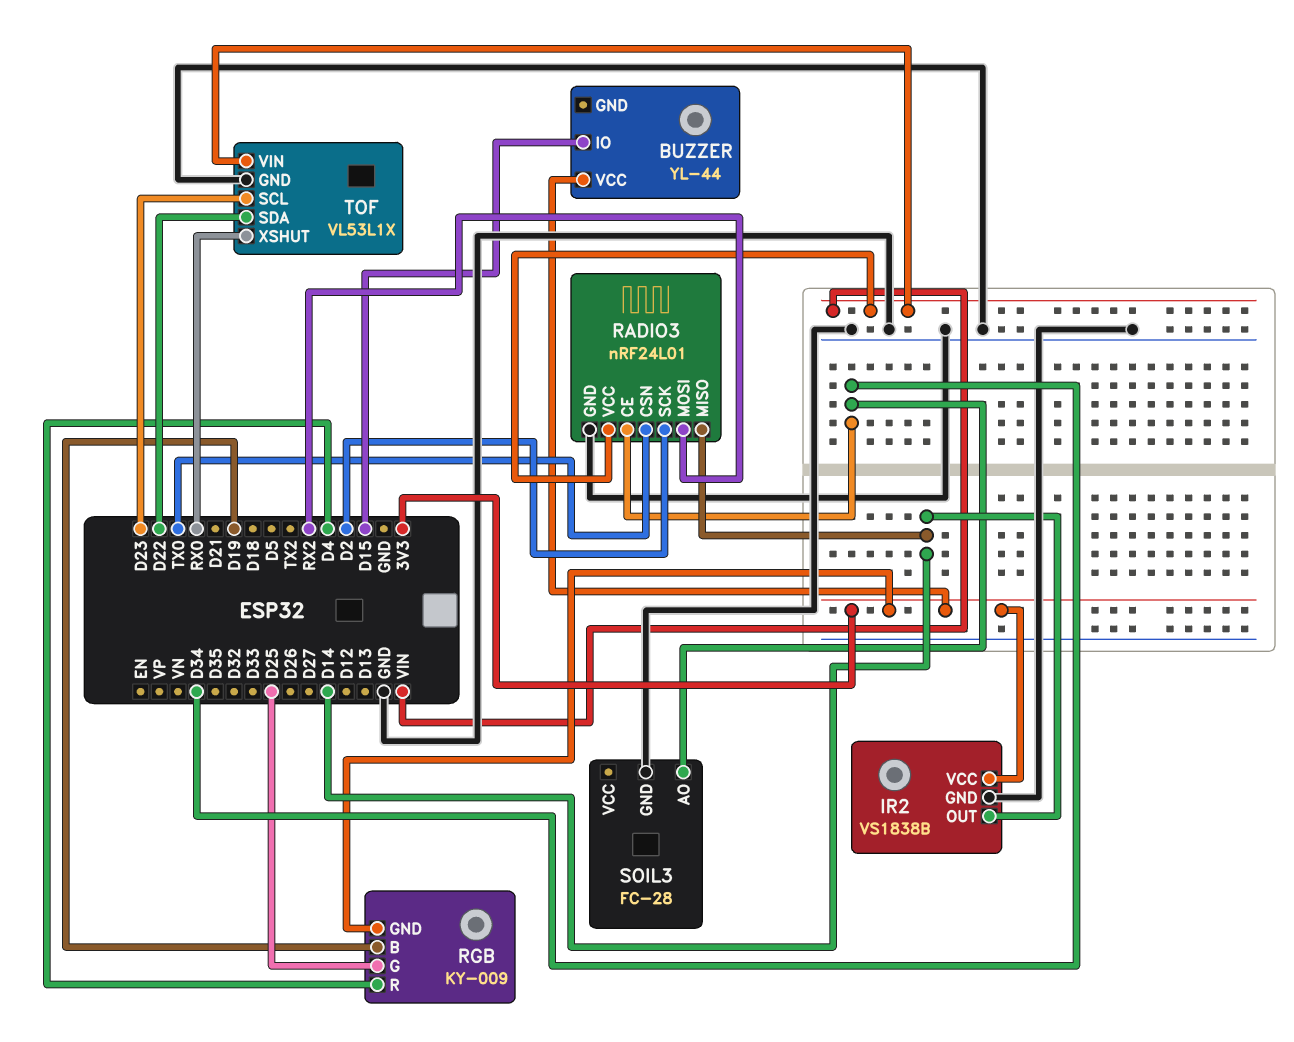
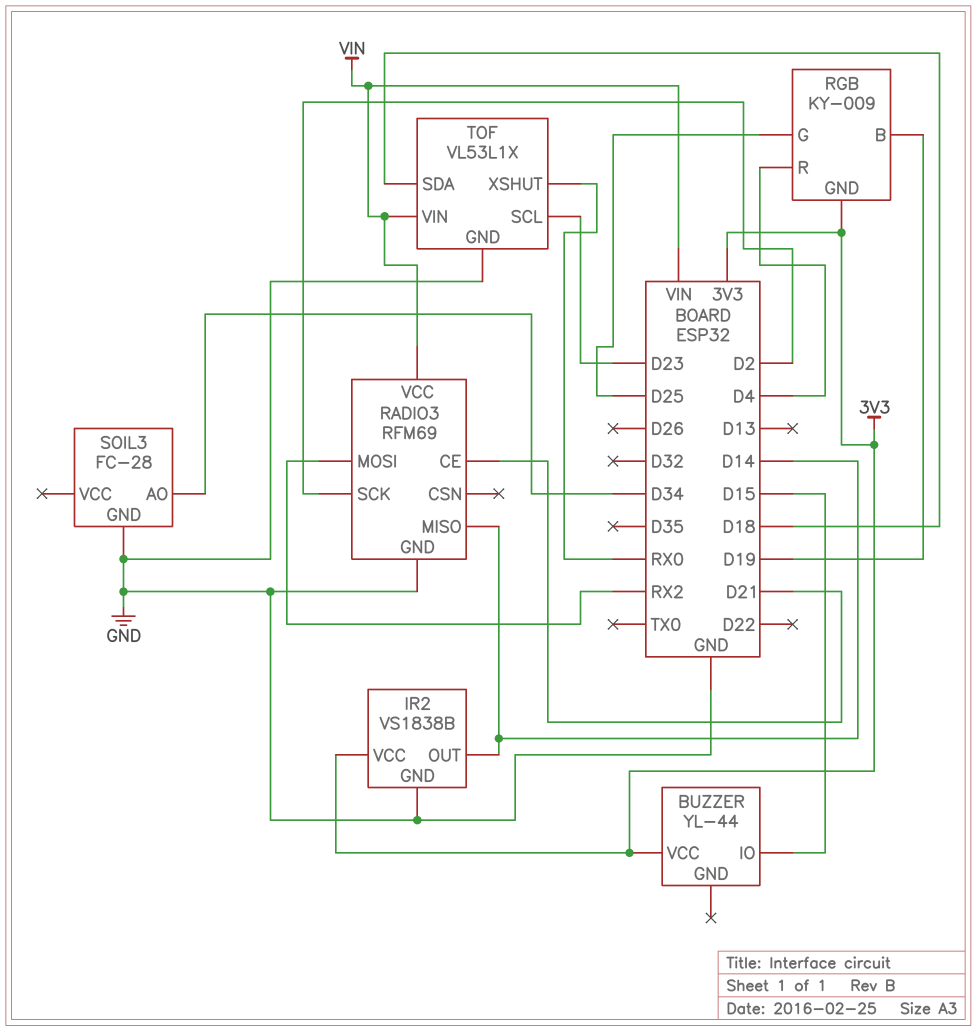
RADIO3: nRF24L01 -> RFM69
RADIO3 pin CE: D34 -> D21
RADIO3 pin CSN: TX0 -> none
TOF pin SDA: D22 -> D18

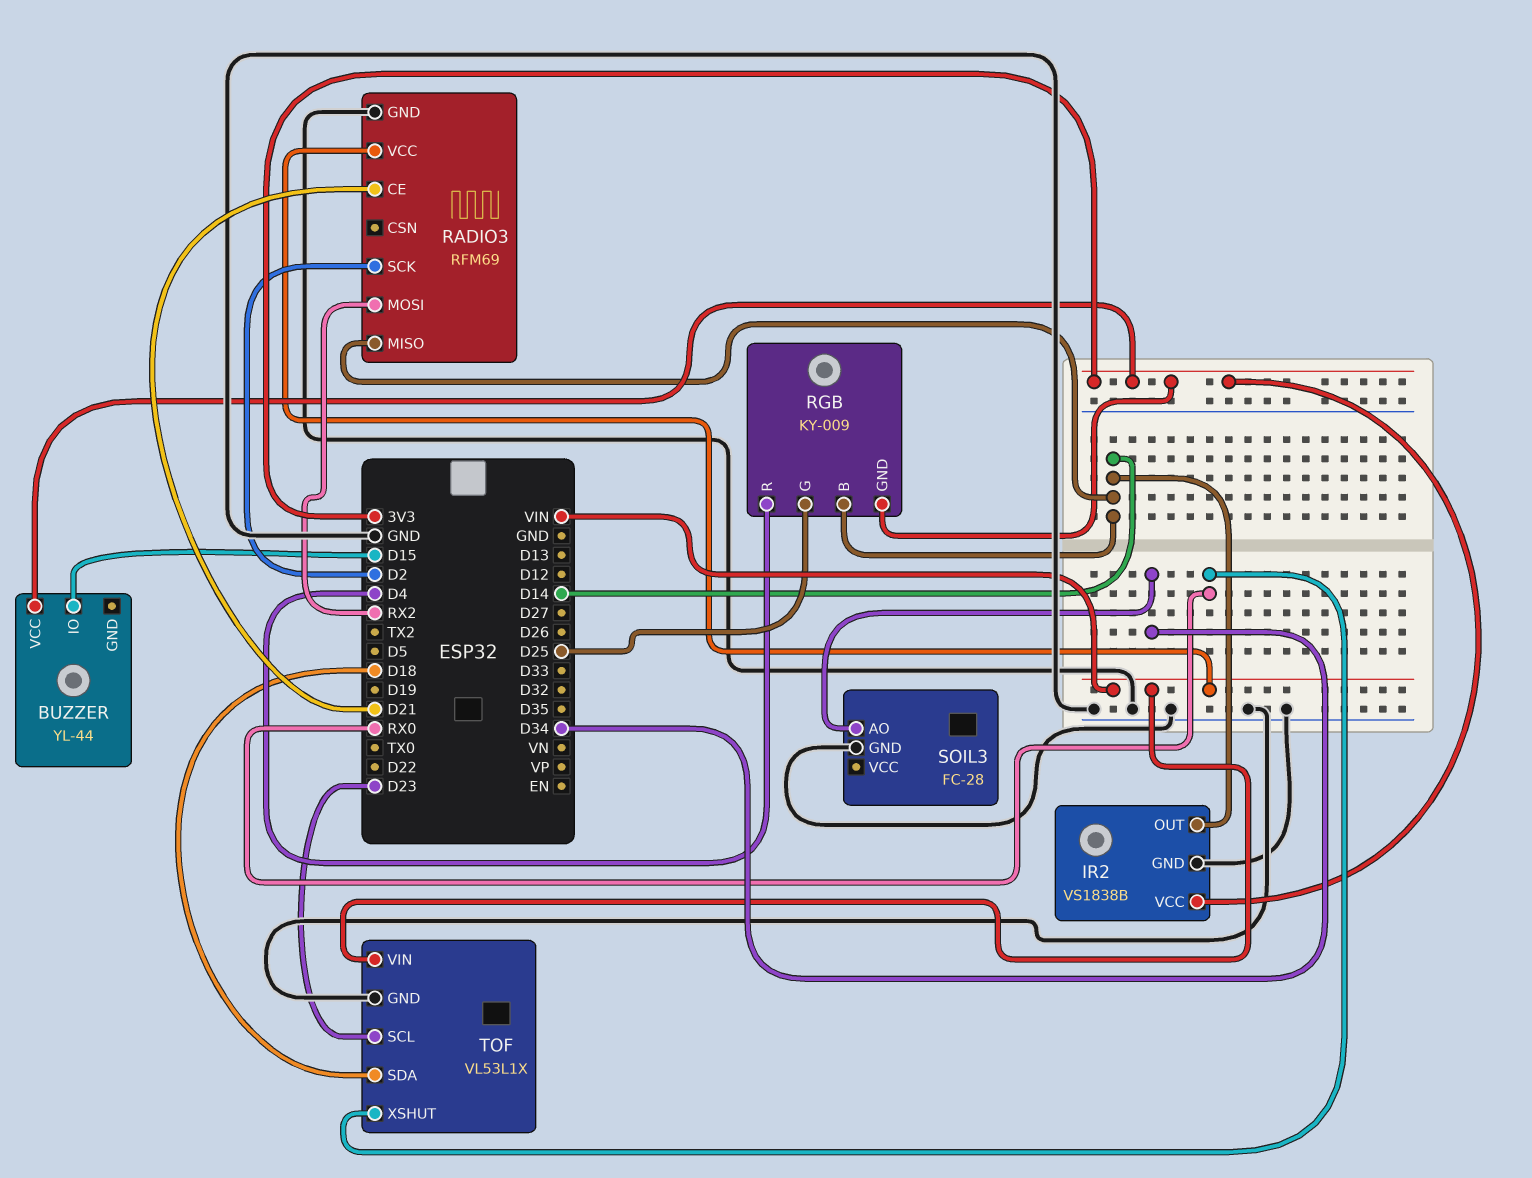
RGB pin B: D19 -> D14

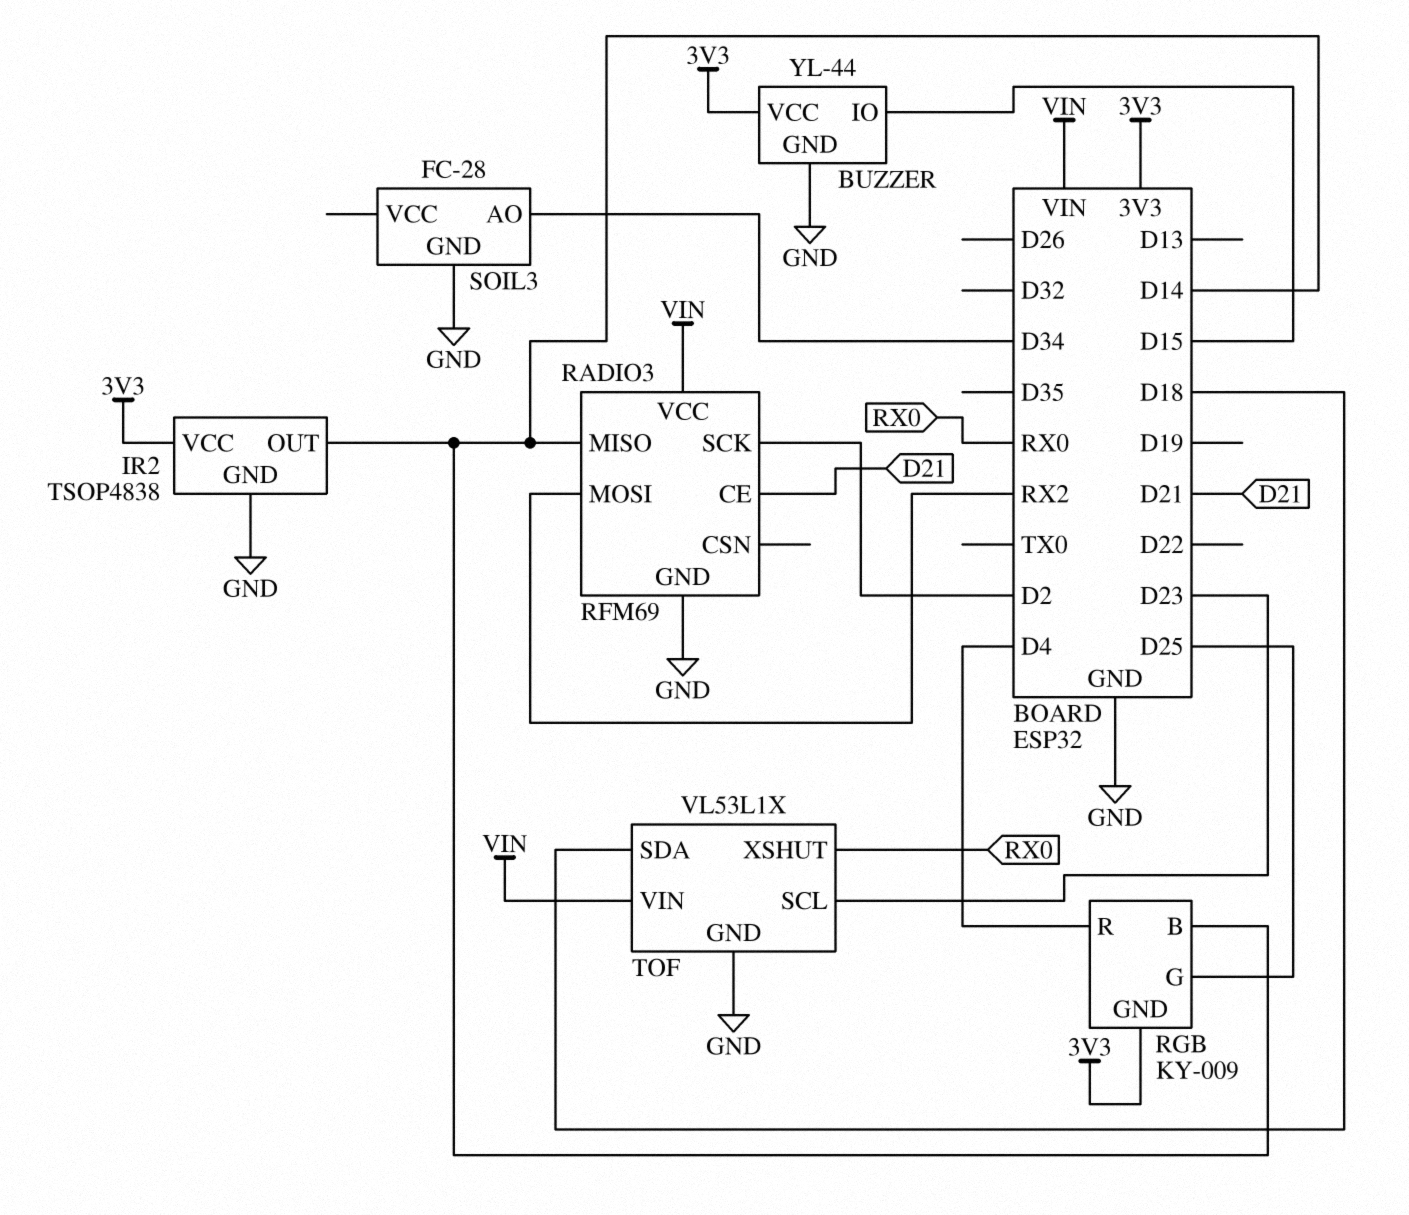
BUZZER pin GND: none -> GND
IR2: VS1838B -> TSOP4838

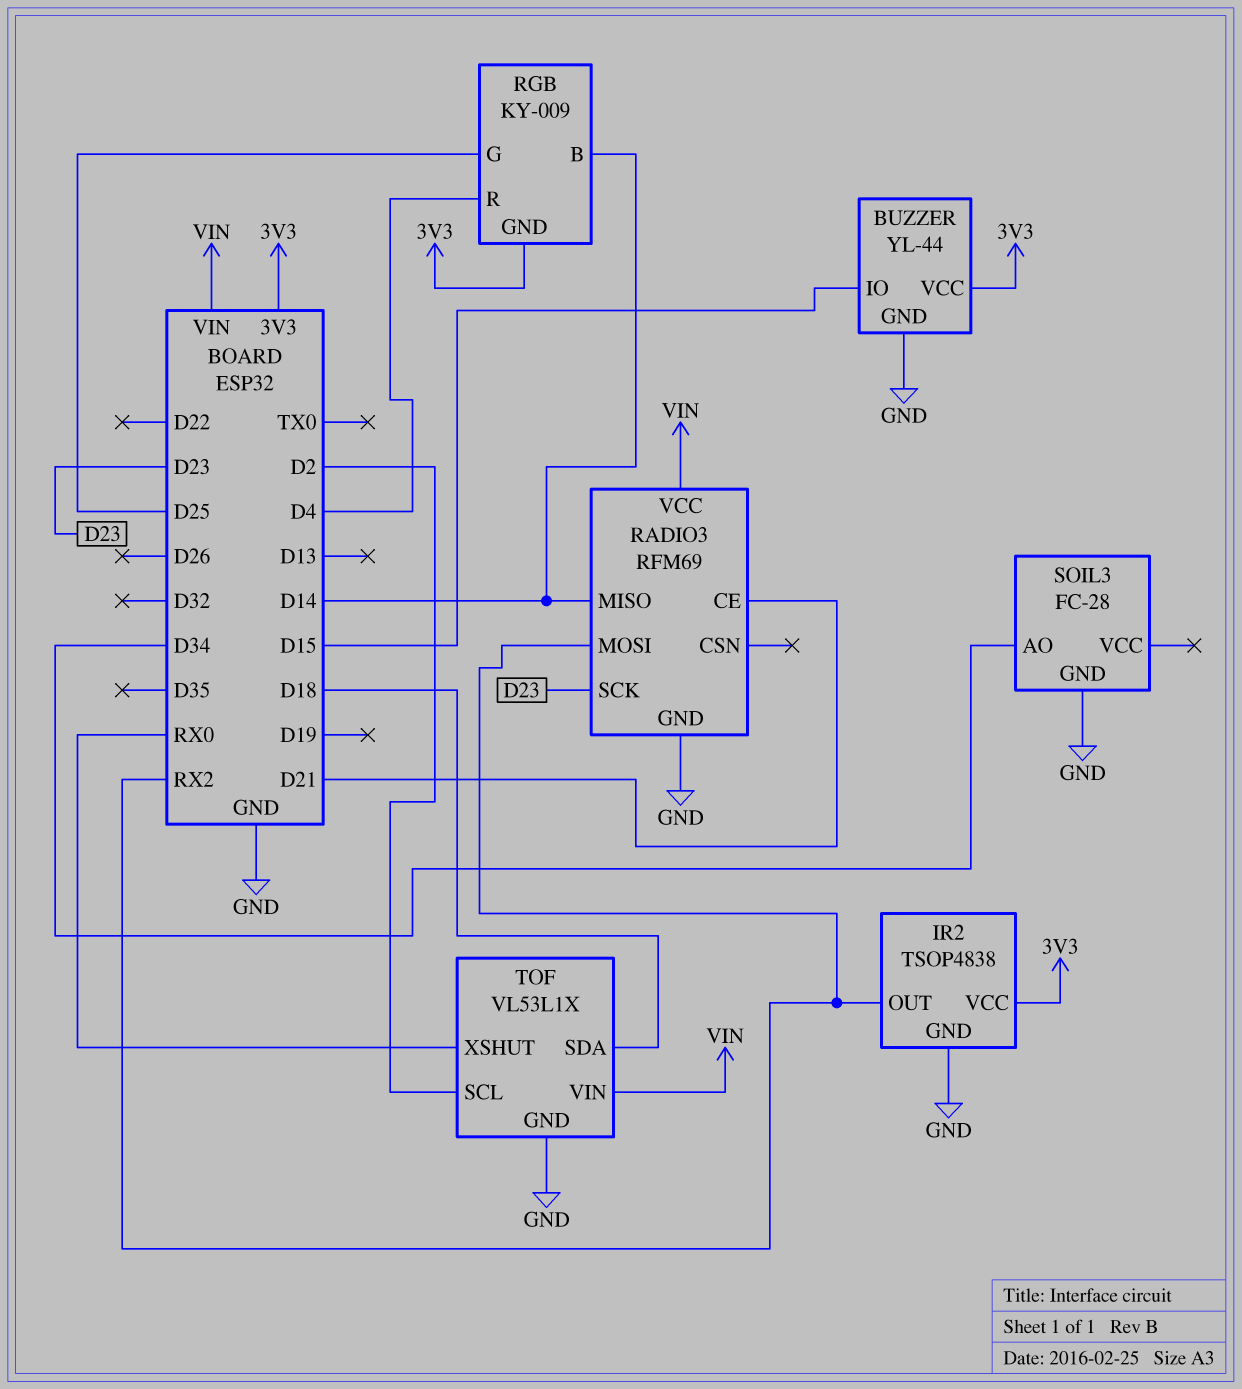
IR2 pin OUT: D14 -> RX2
RADIO3 pin SCK: D2 -> D23
TOF pin SCL: D23 -> D2

